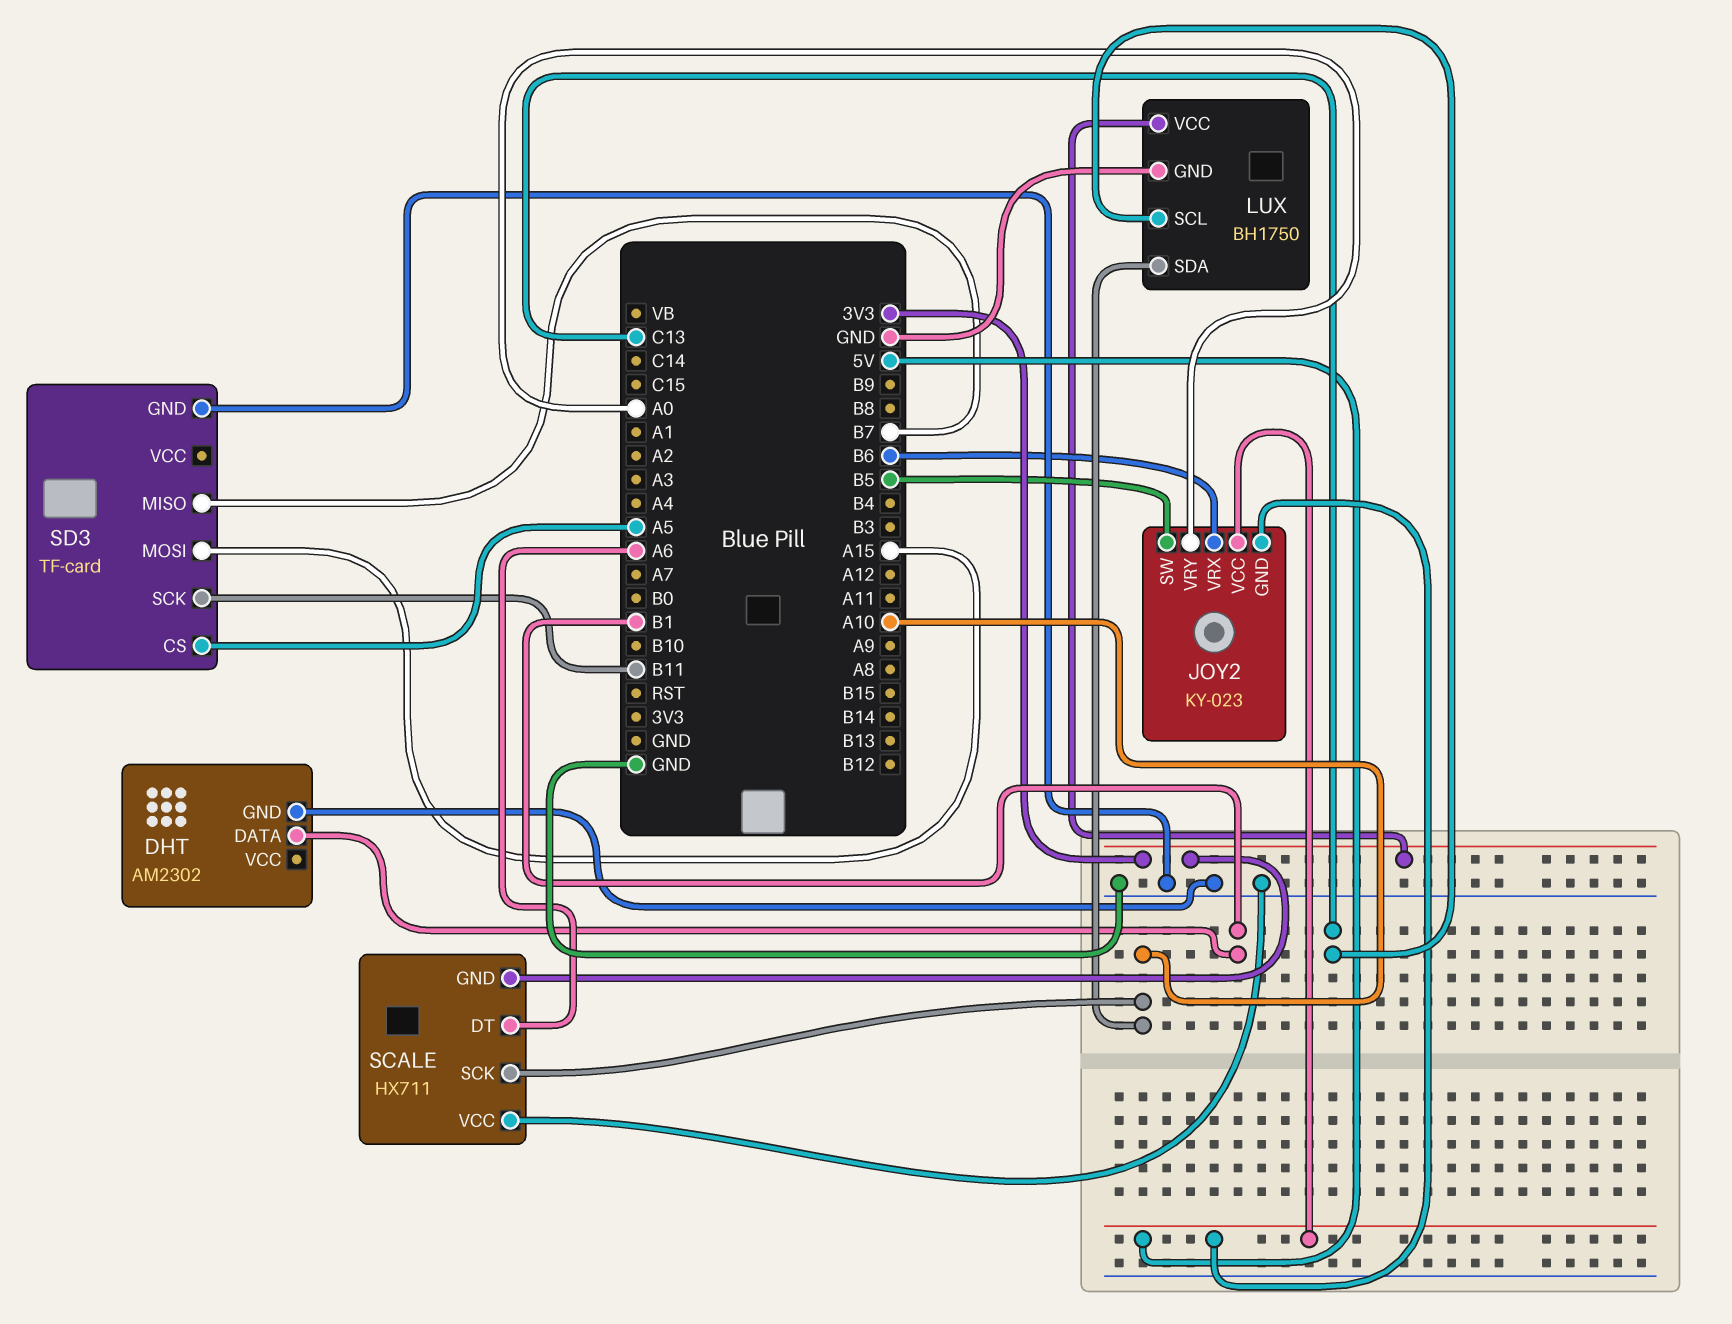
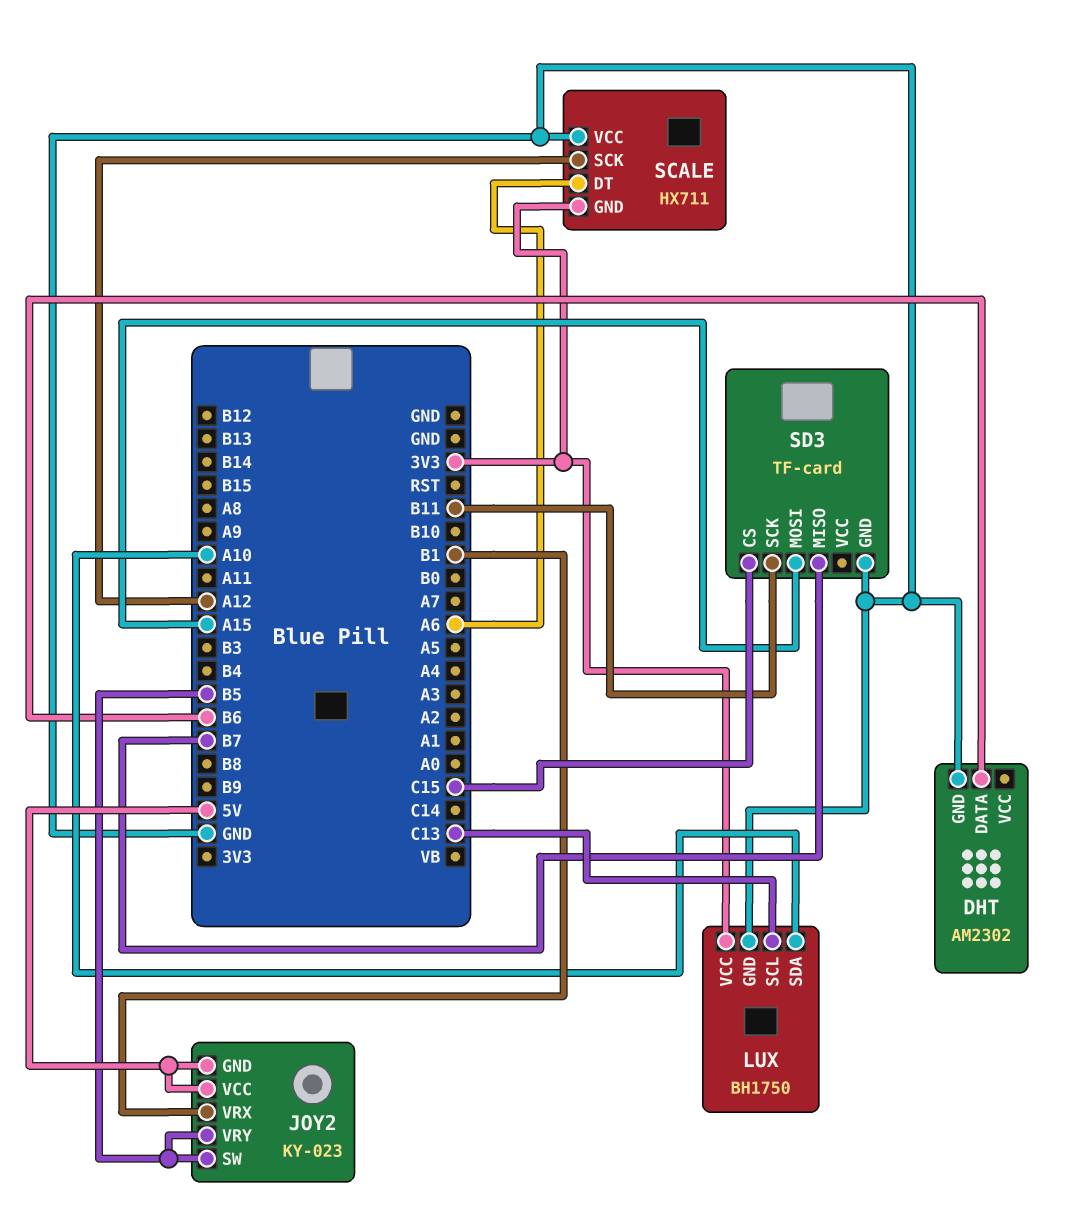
DHT pin DATA: B1 -> B6
JOY2 pin VRX: B6 -> B1
JOY2 pin VRY: A0 -> B5
SCALE pin SCK: A10 -> A12
SD3 pin CS: A5 -> C15

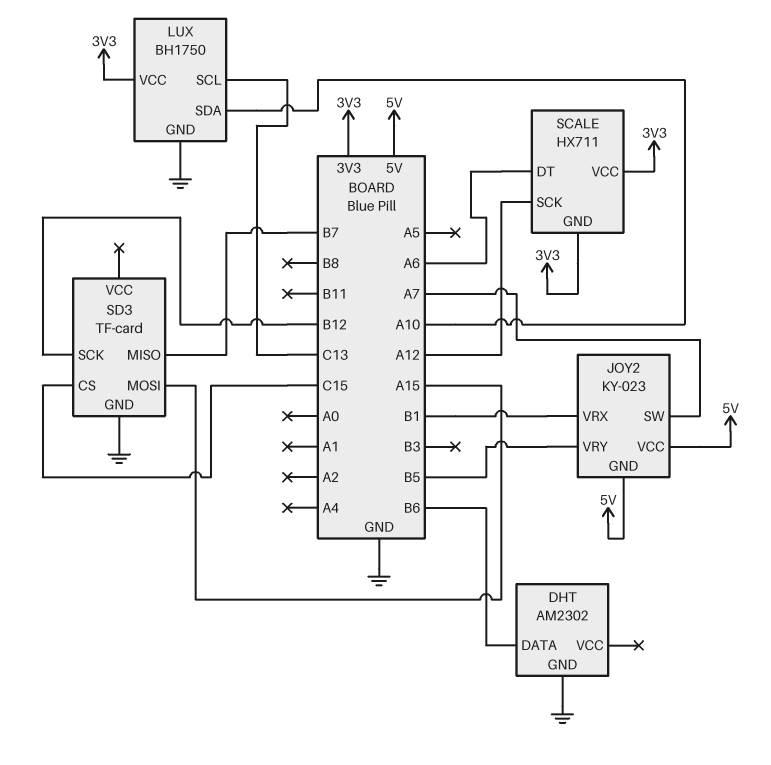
JOY2 pin SW: B5 -> A7
SCALE pin VCC: GND -> 3V3
SD3 pin SCK: B11 -> B12

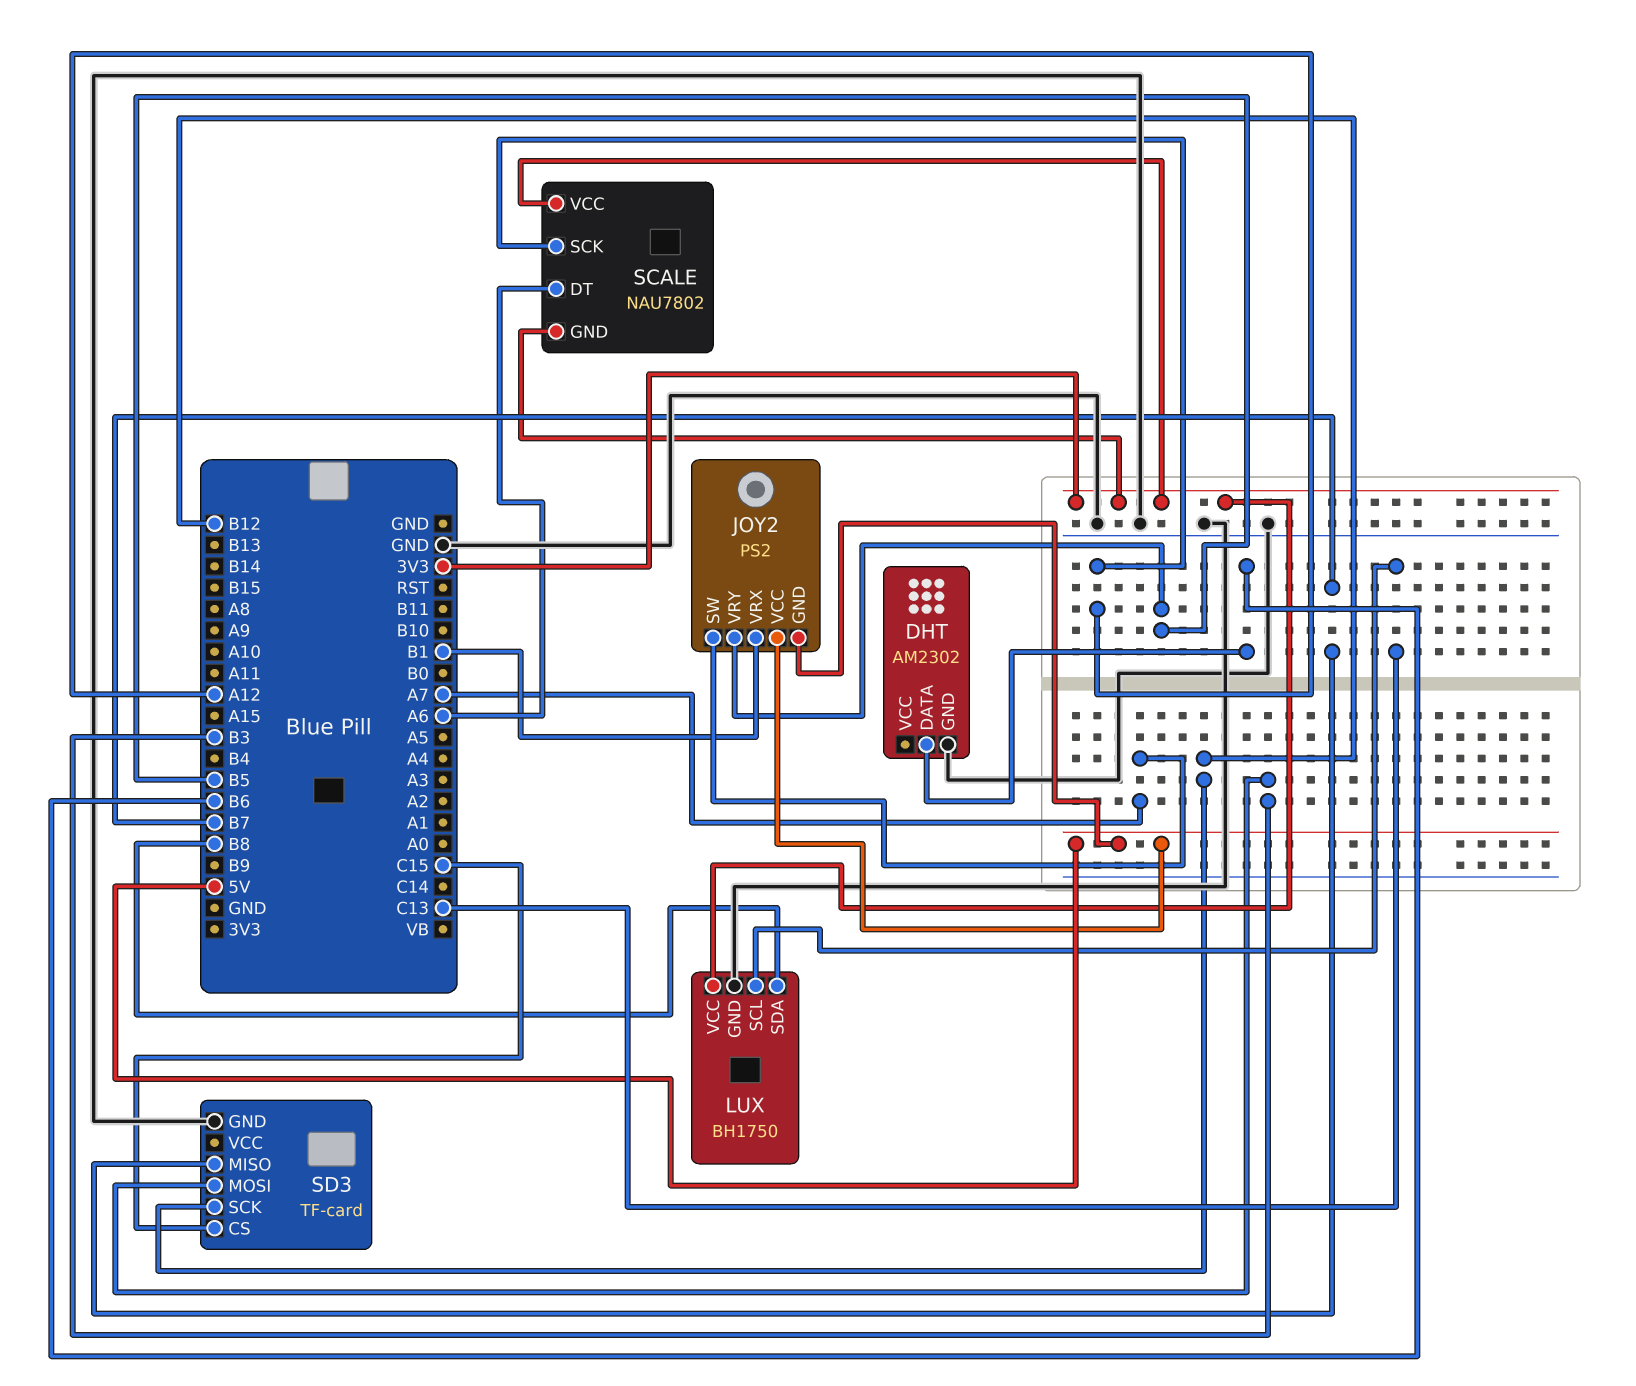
JOY2: KY-023 -> PS2
LUX pin SDA: A10 -> B8
SCALE: HX711 -> NAU7802
SD3 pin MOSI: A15 -> B3

